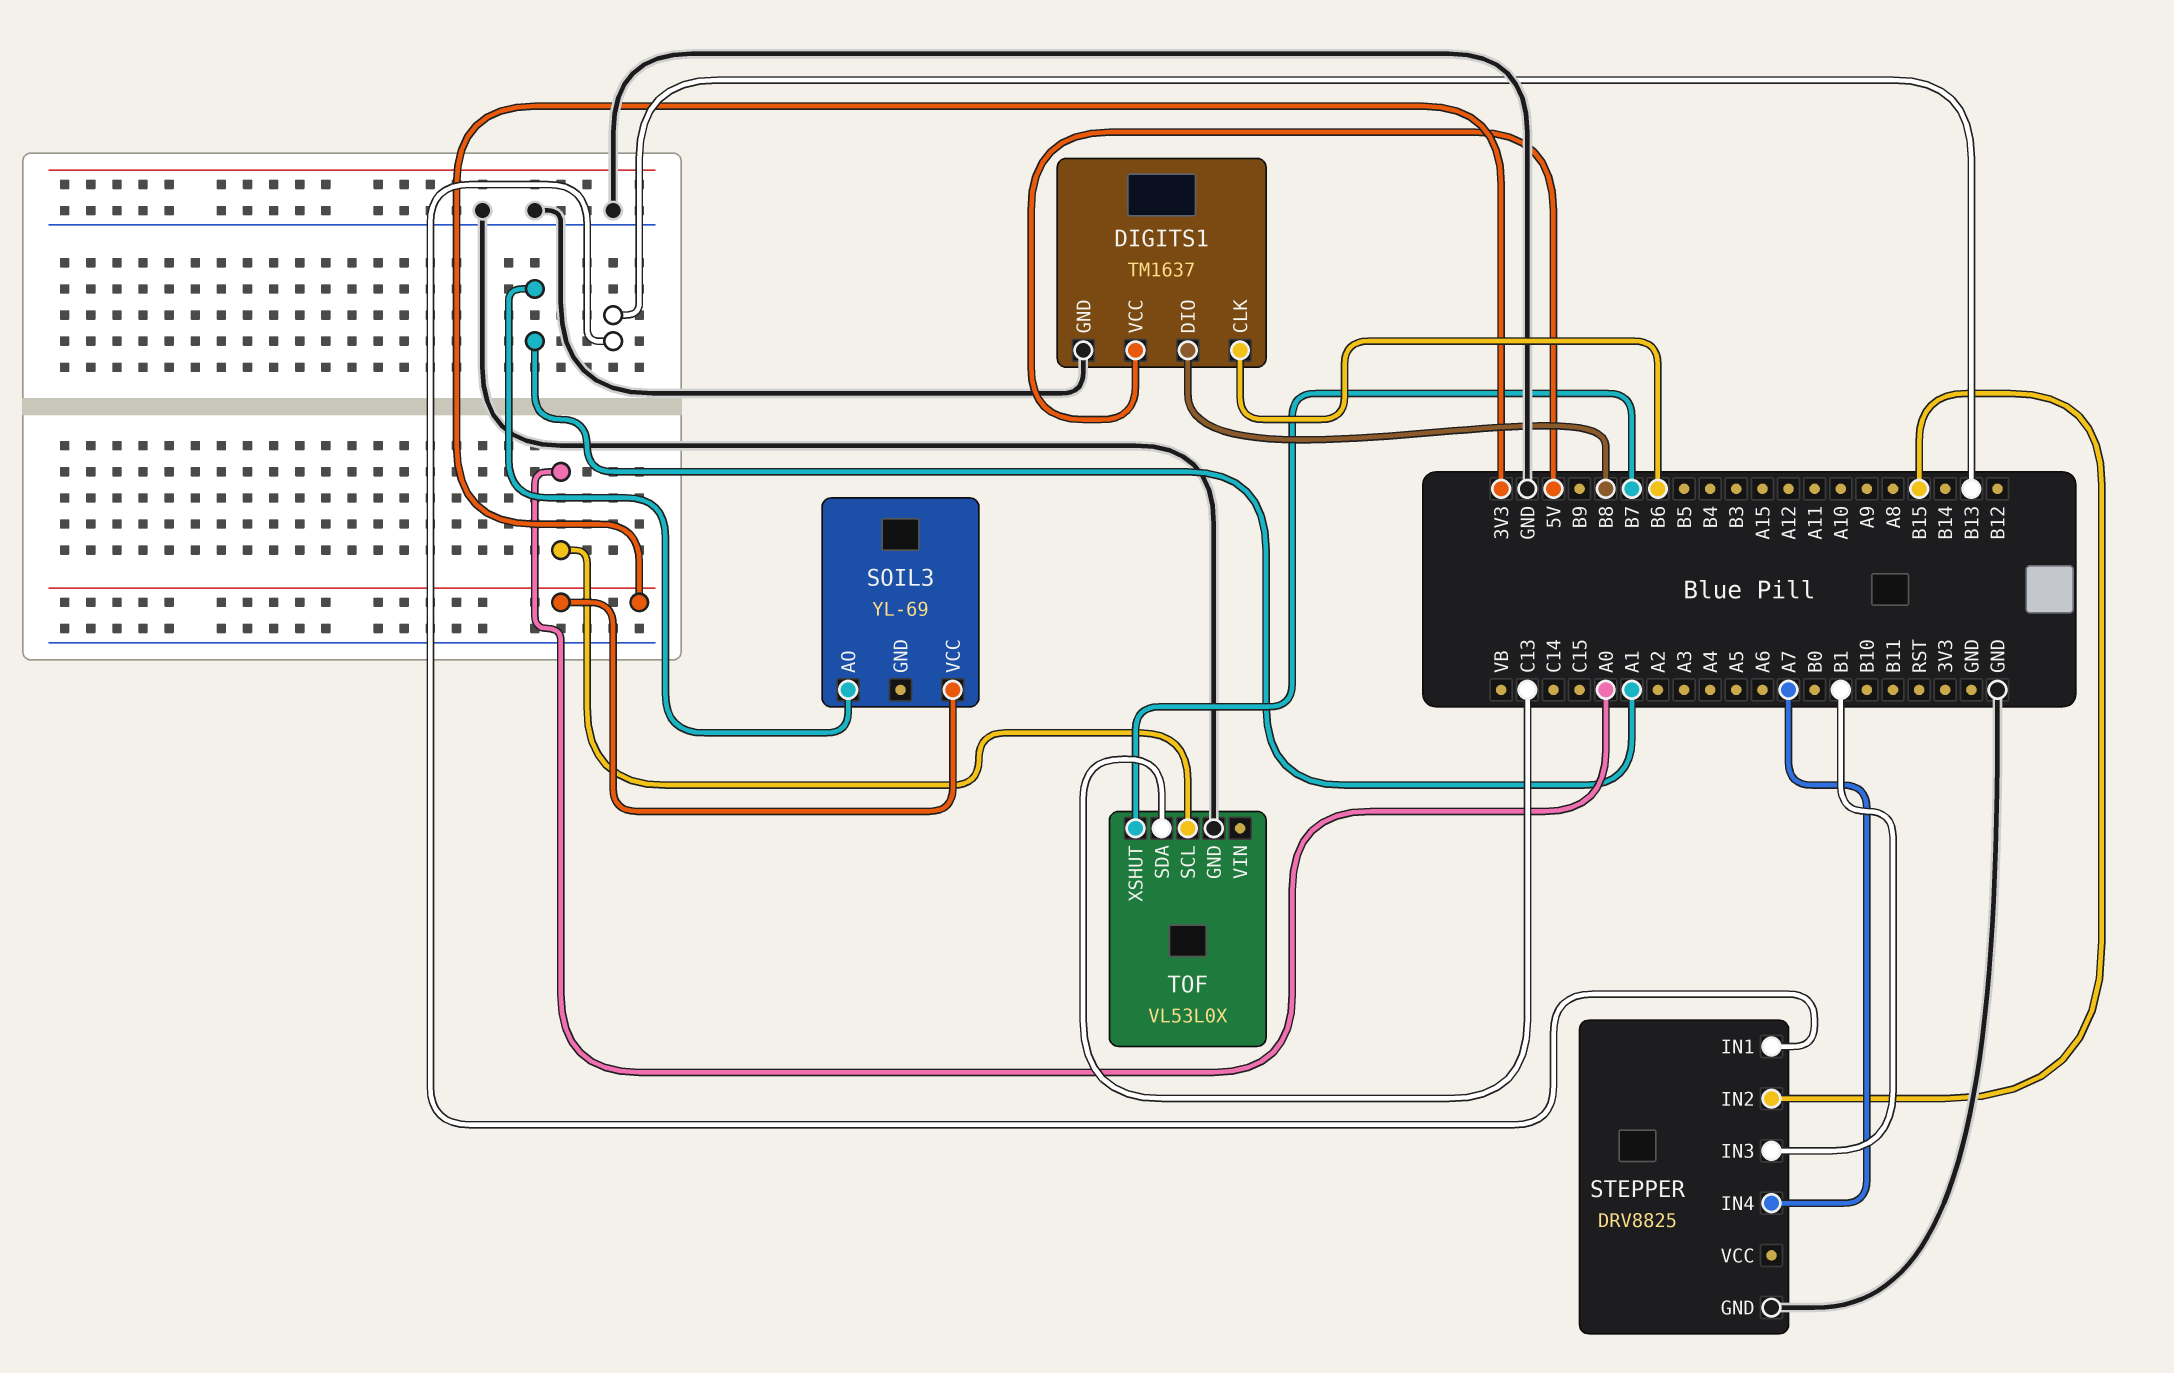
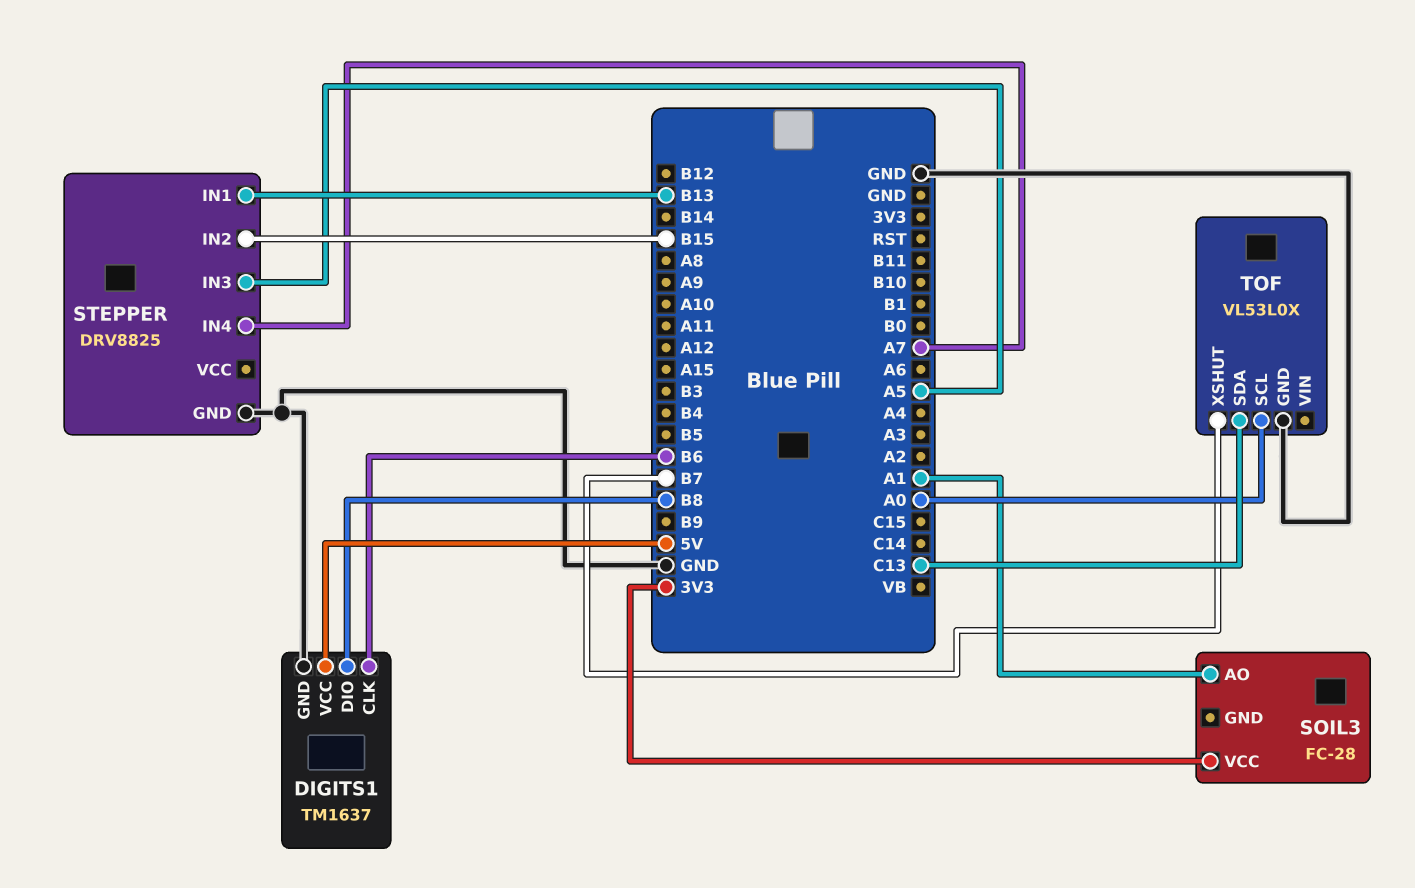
SOIL3: YL-69 -> FC-28
STEPPER pin IN3: B1 -> A5

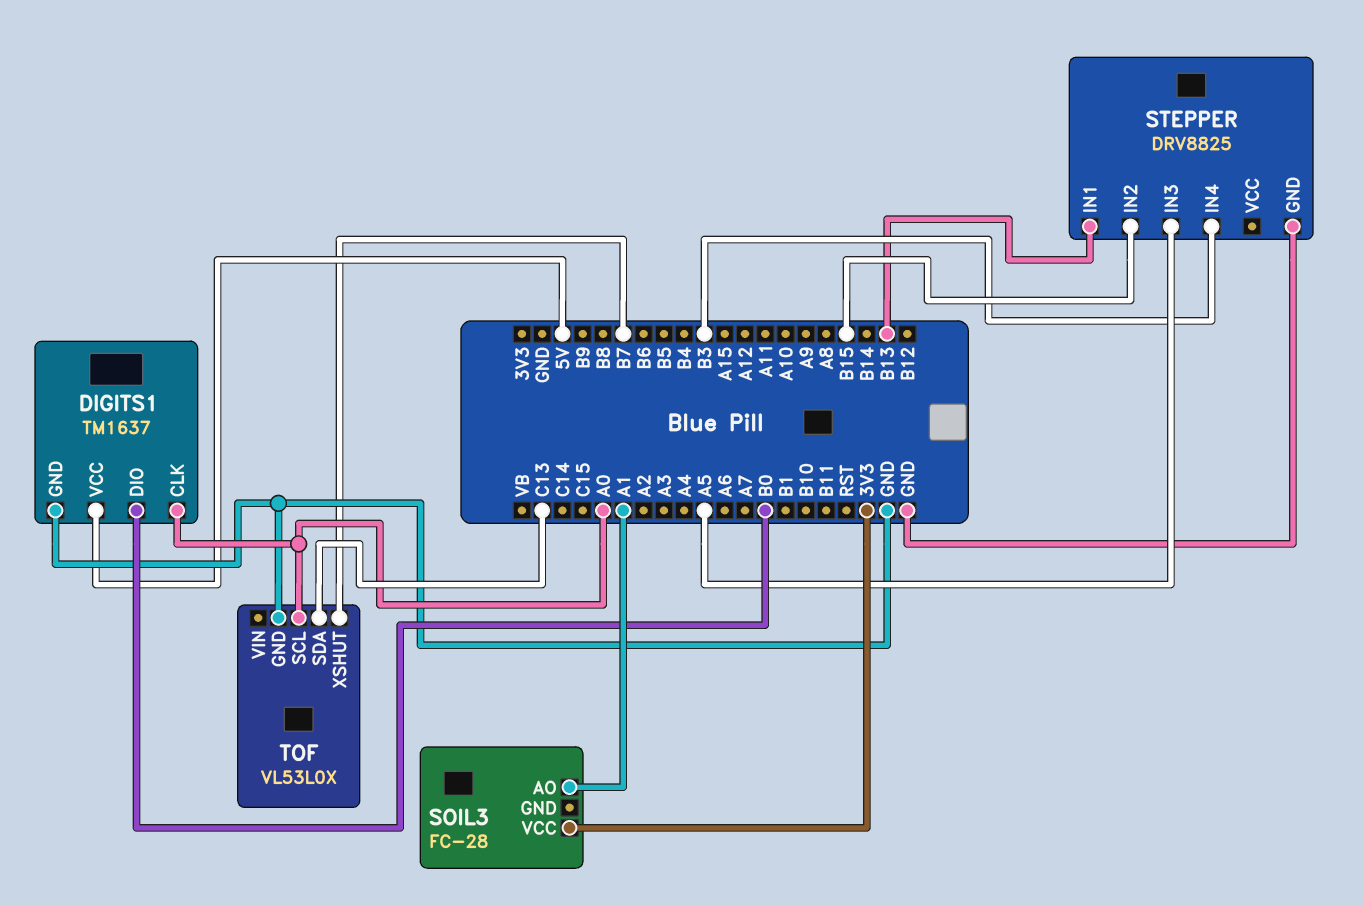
DIGITS1 pin CLK: B6 -> A0
DIGITS1 pin DIO: B8 -> B0
STEPPER pin IN4: A7 -> B3

